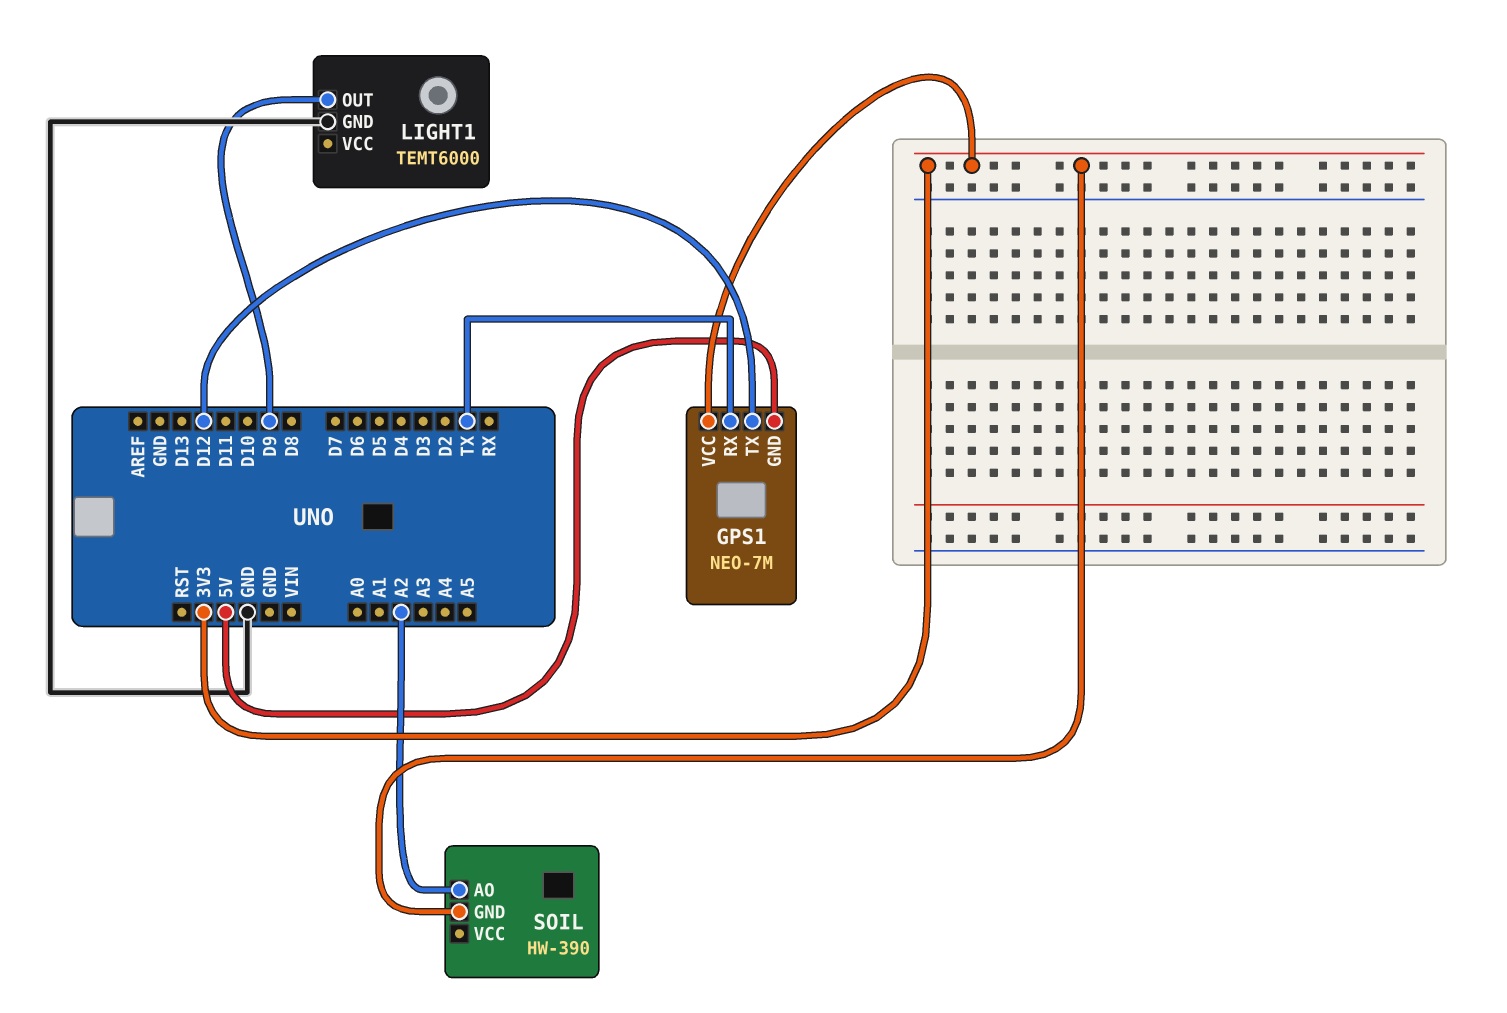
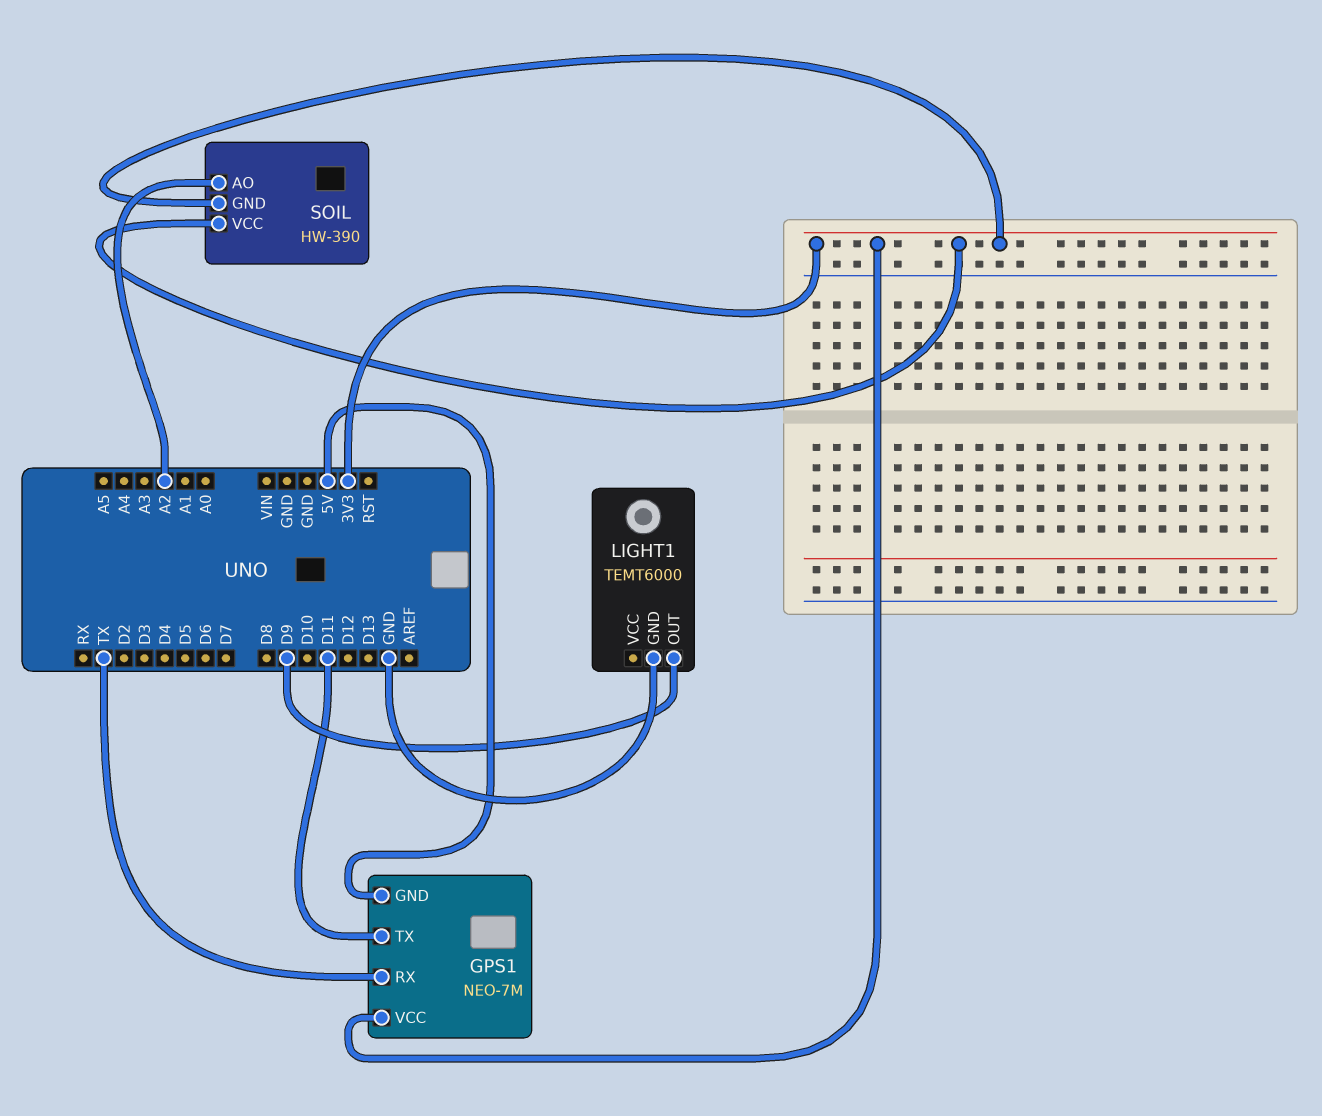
GPS1 pin TX: D12 -> D11
SOIL pin VCC: none -> 3V3

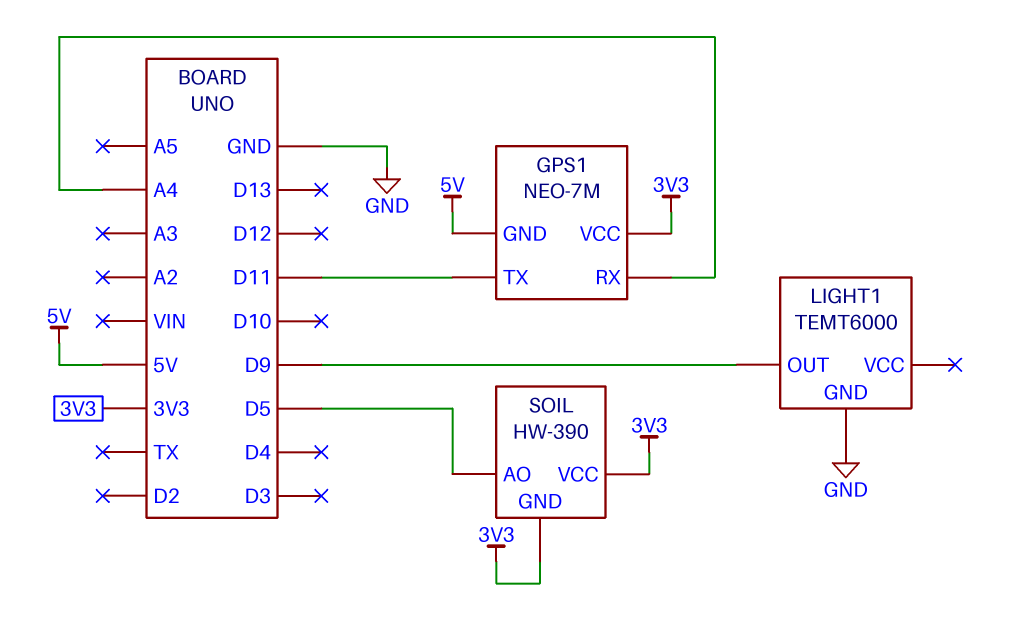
GPS1 pin RX: TX -> A4
SOIL pin AO: A2 -> D5

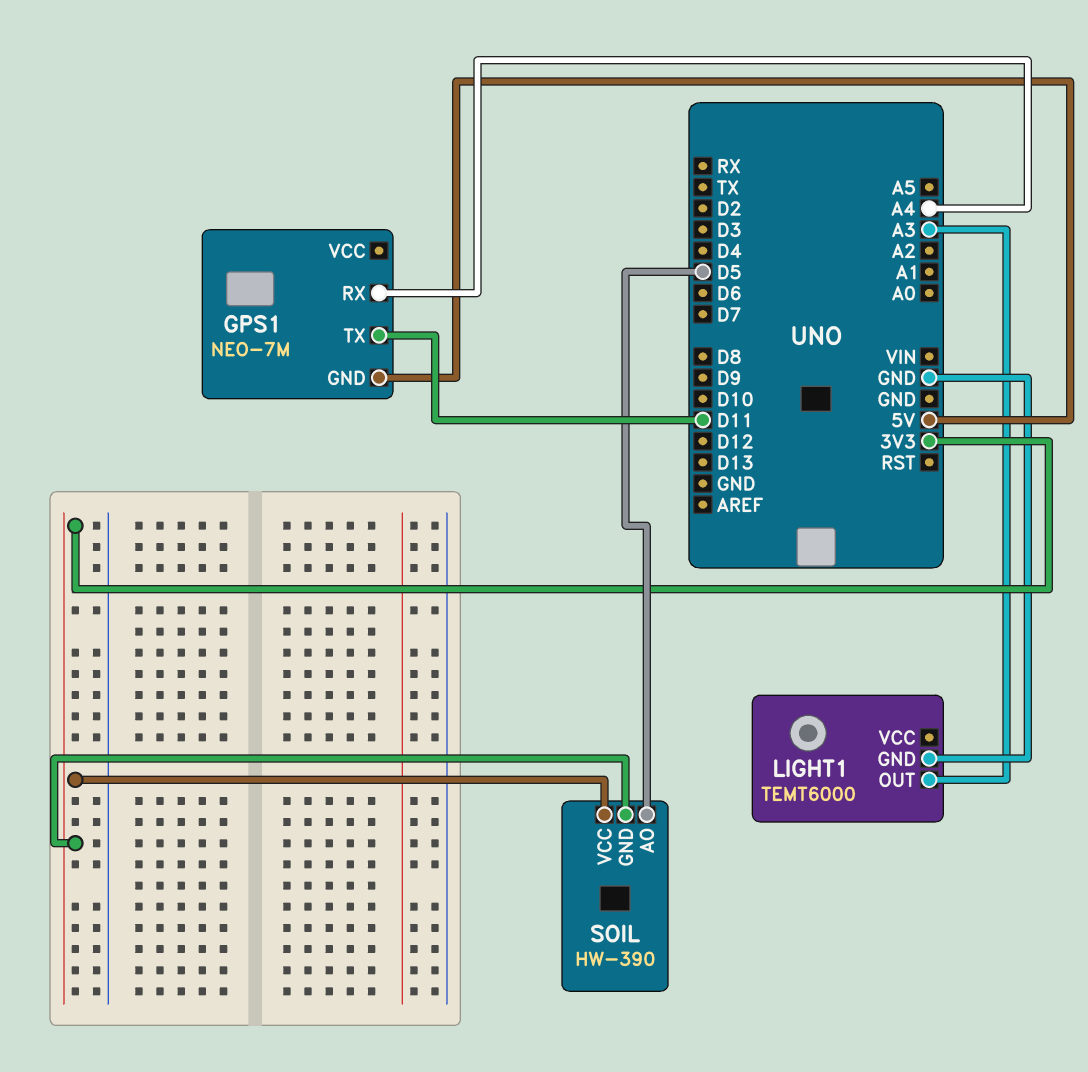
GPS1 pin VCC: 3V3 -> none
LIGHT1 pin OUT: D9 -> A3

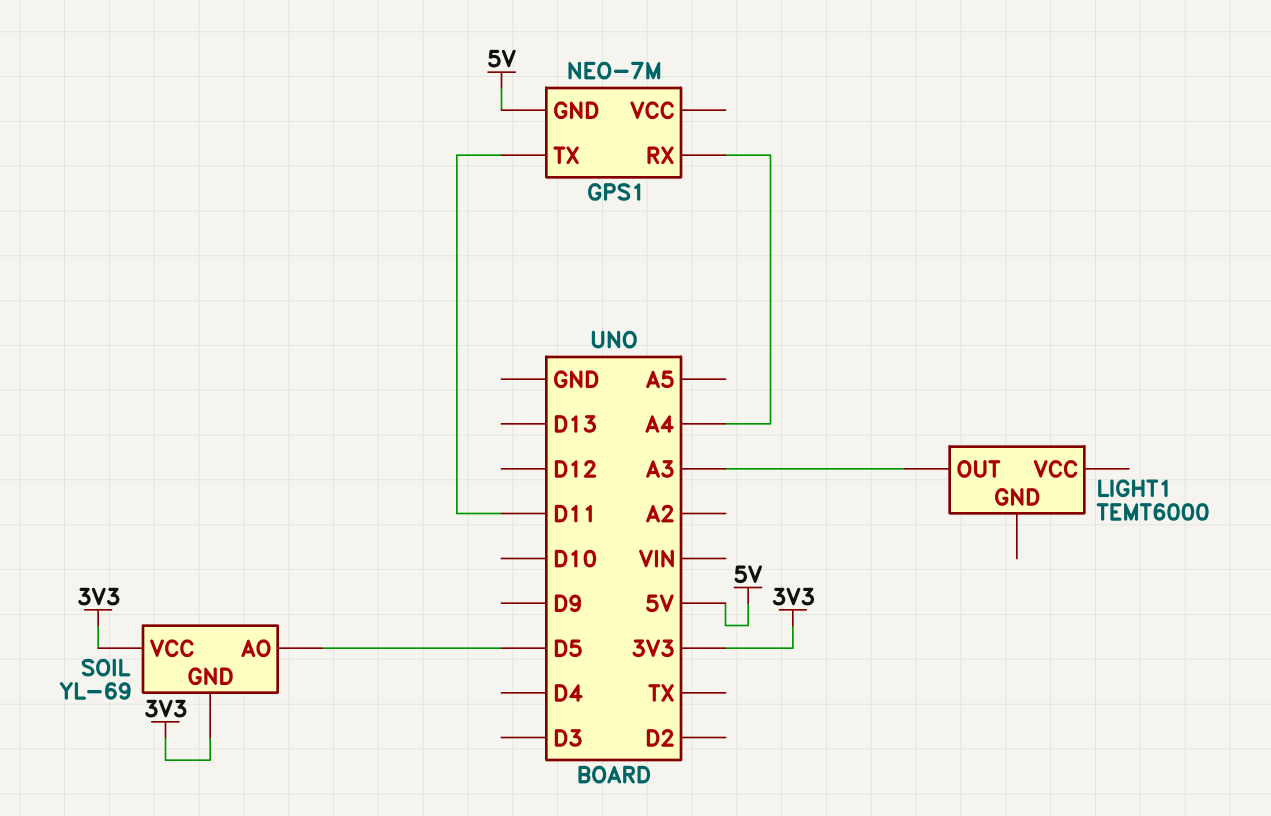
LIGHT1 pin GND: GND -> none
SOIL: HW-390 -> YL-69

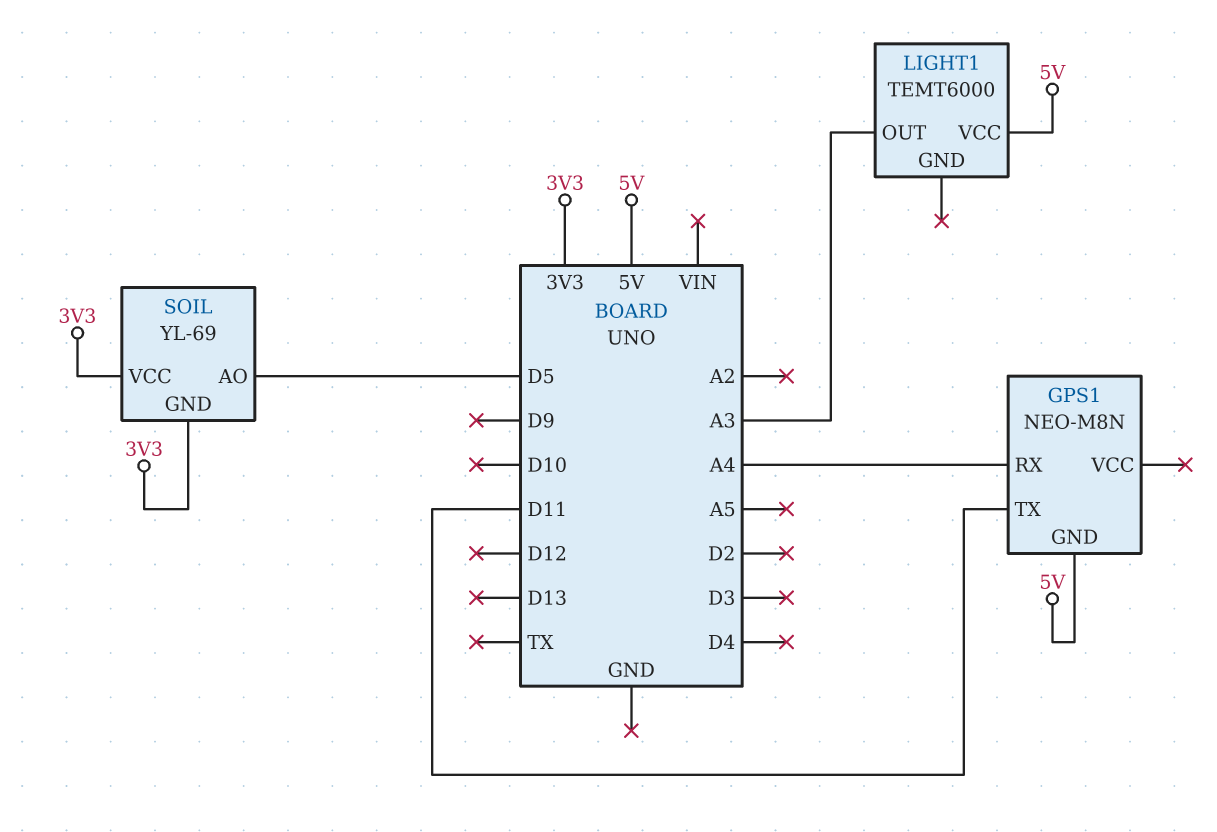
GPS1: NEO-7M -> NEO-M8N
LIGHT1 pin VCC: none -> 5V

